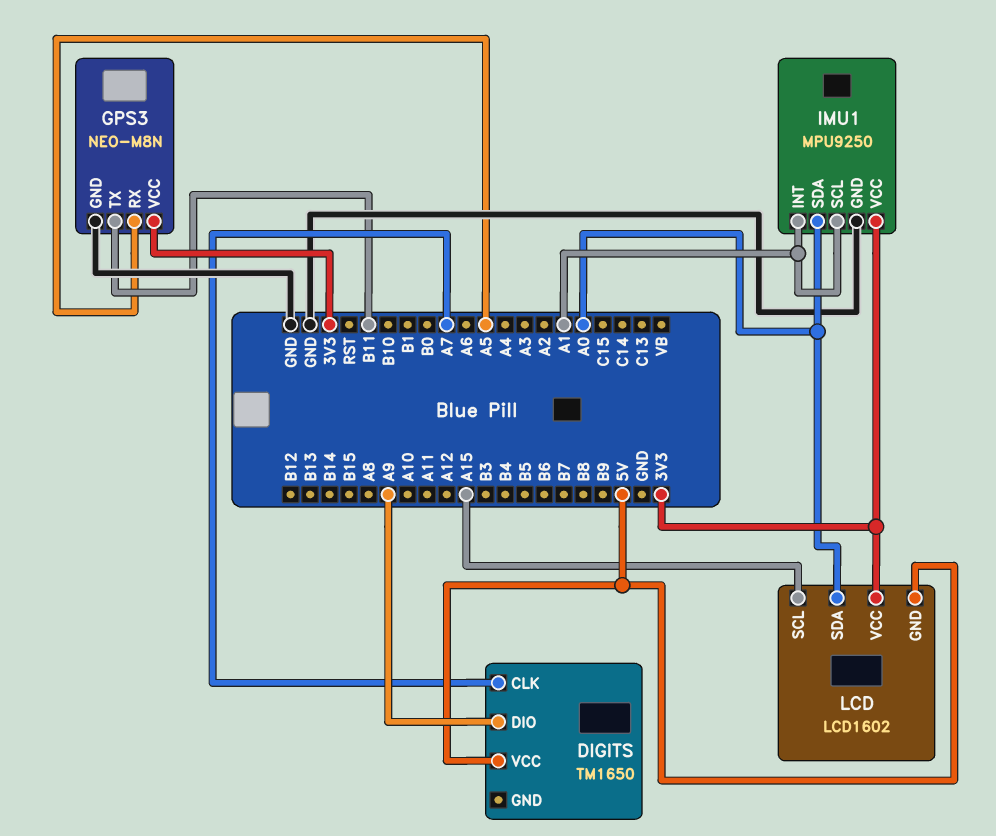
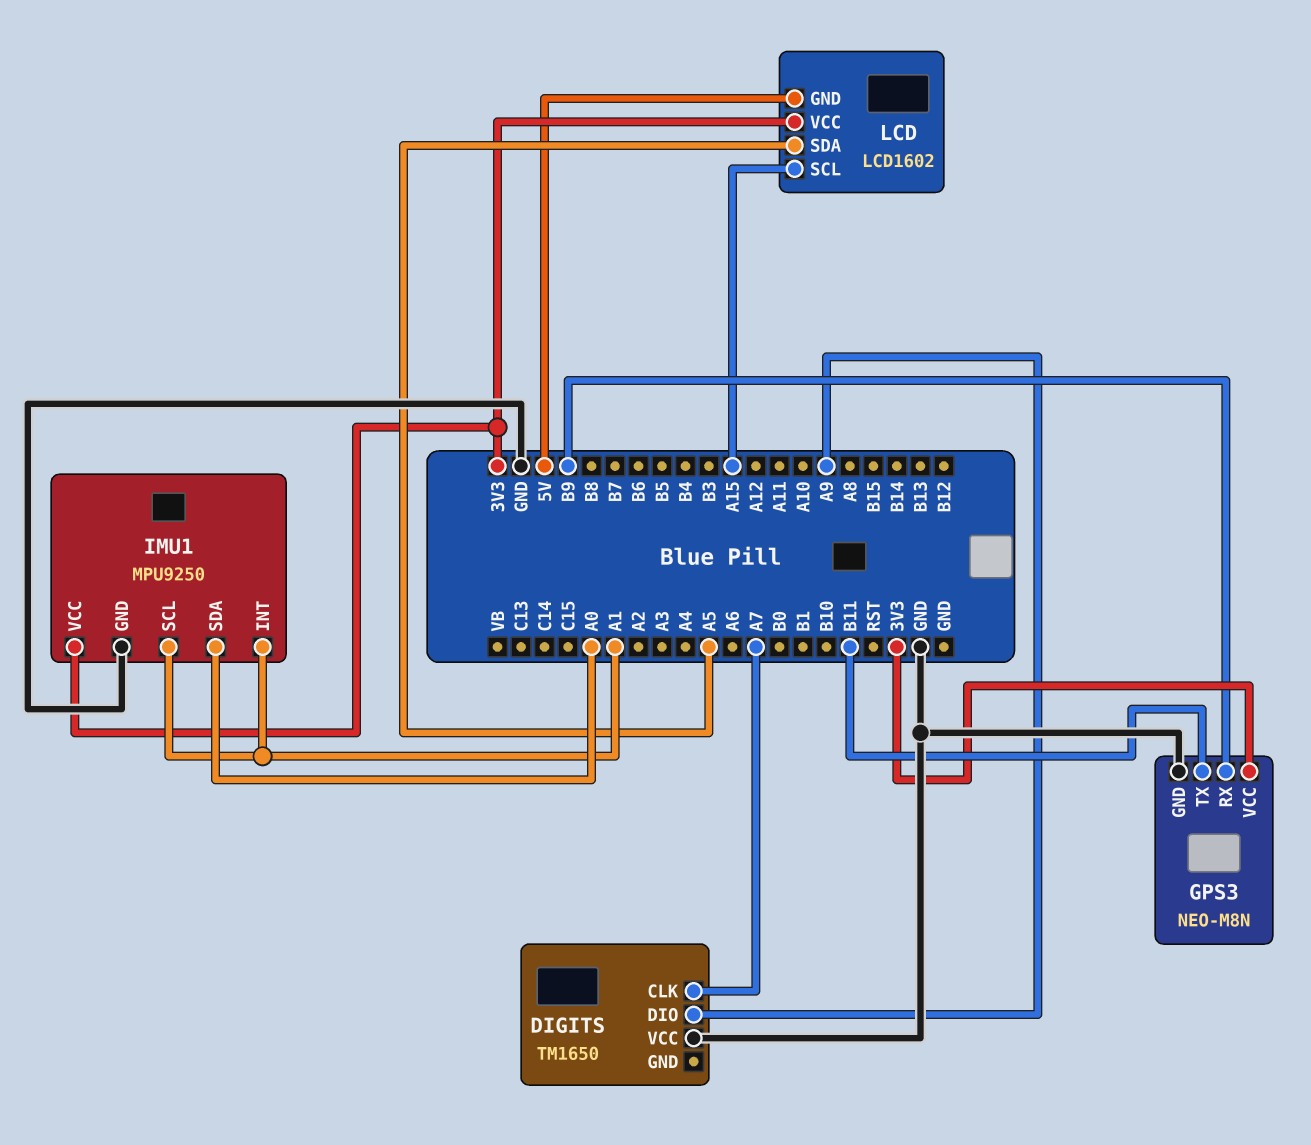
DIGITS pin VCC: 5V -> GND
GPS3 pin RX: A5 -> B9
LCD pin SDA: A0 -> A5

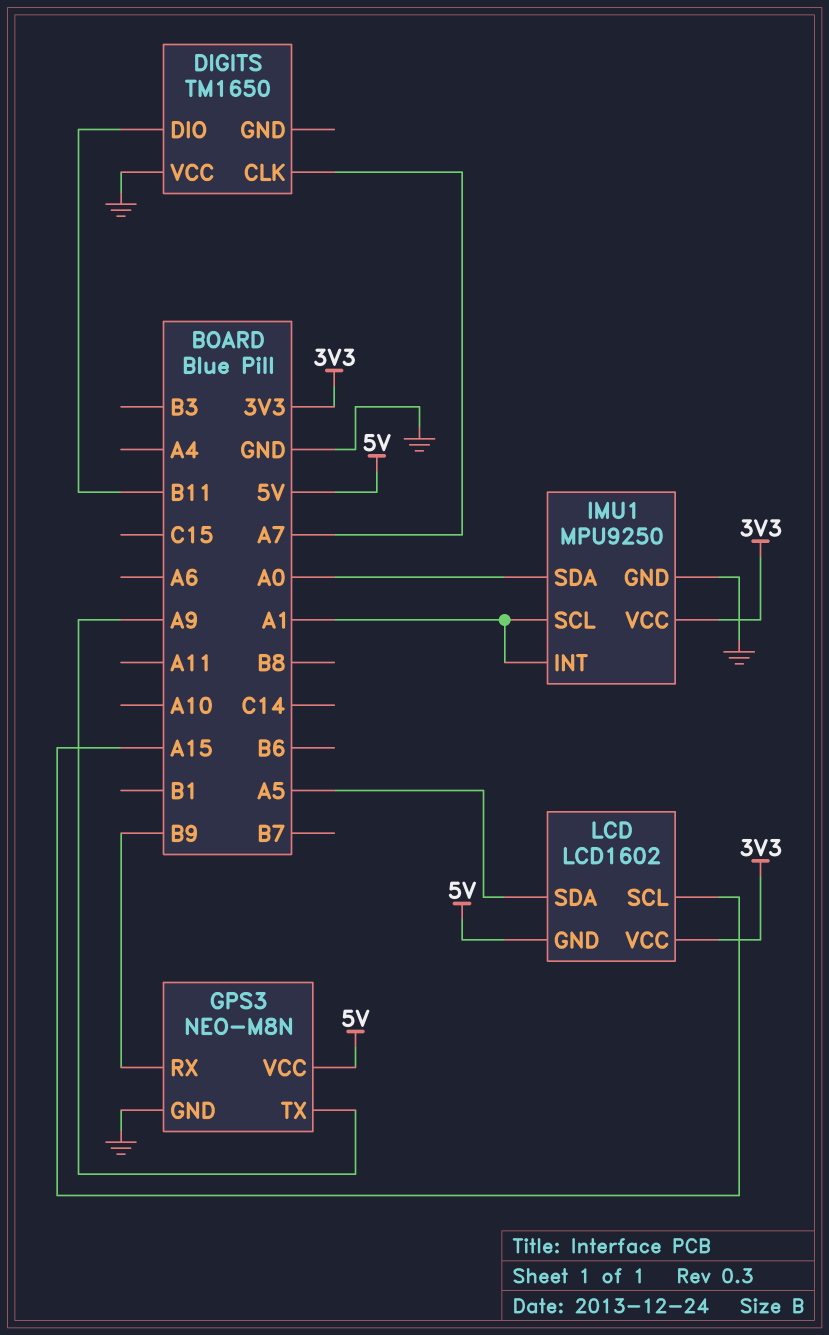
DIGITS pin DIO: A9 -> B11
GPS3 pin TX: B11 -> A9
GPS3 pin VCC: 3V3 -> 5V

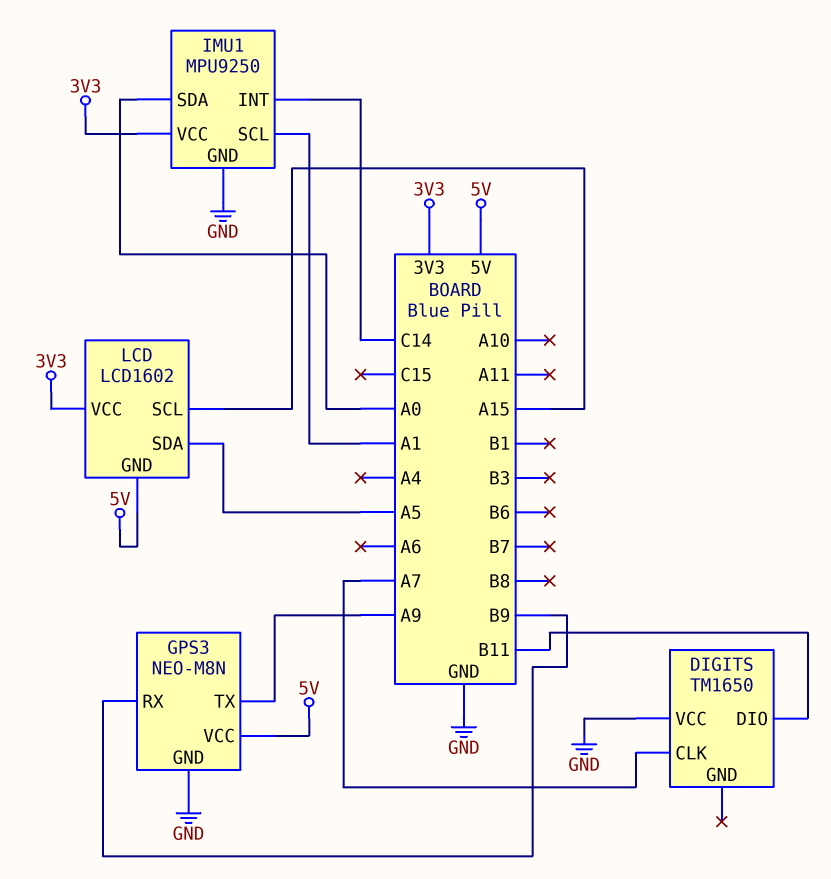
IMU1 pin INT: A1 -> C14

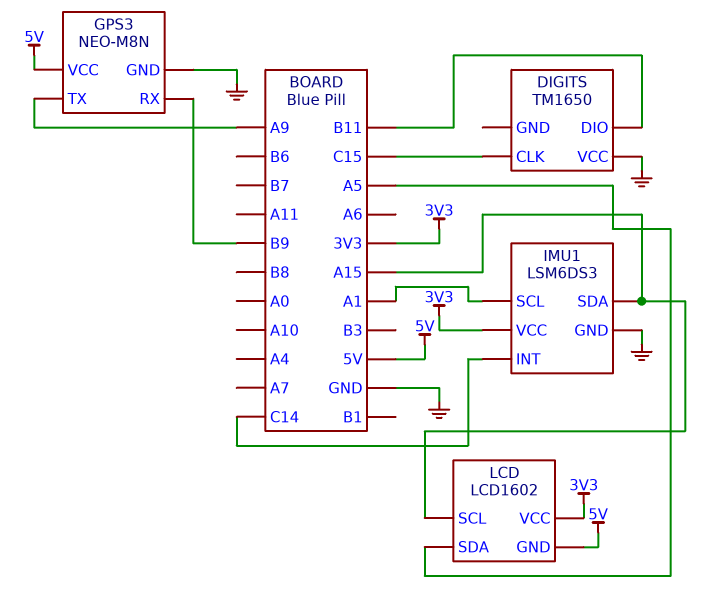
DIGITS pin CLK: A7 -> C15
IMU1: MPU9250 -> LSM6DS3
IMU1 pin SDA: A0 -> A15

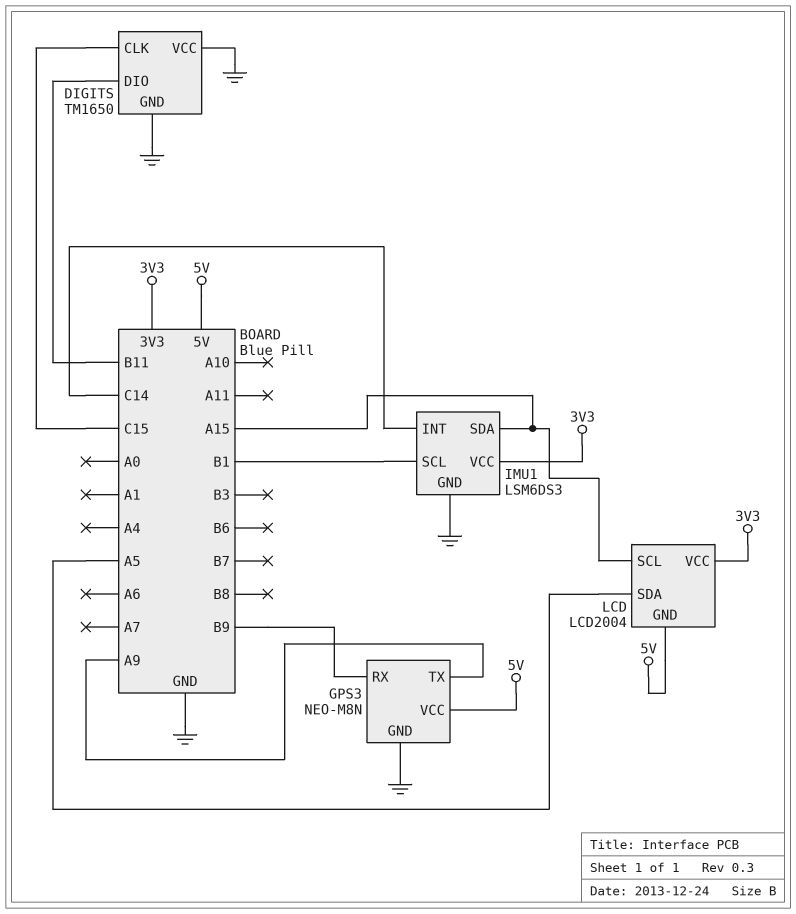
DIGITS pin GND: none -> GND
IMU1 pin SCL: A1 -> B1
LCD: LCD1602 -> LCD2004

